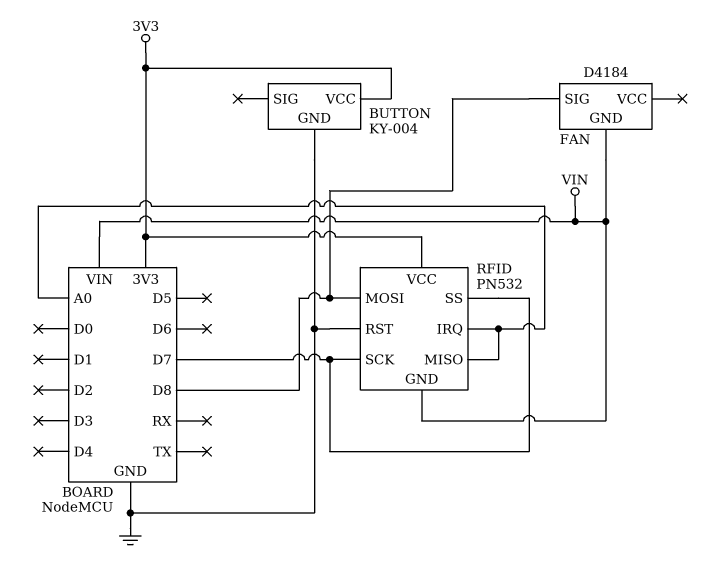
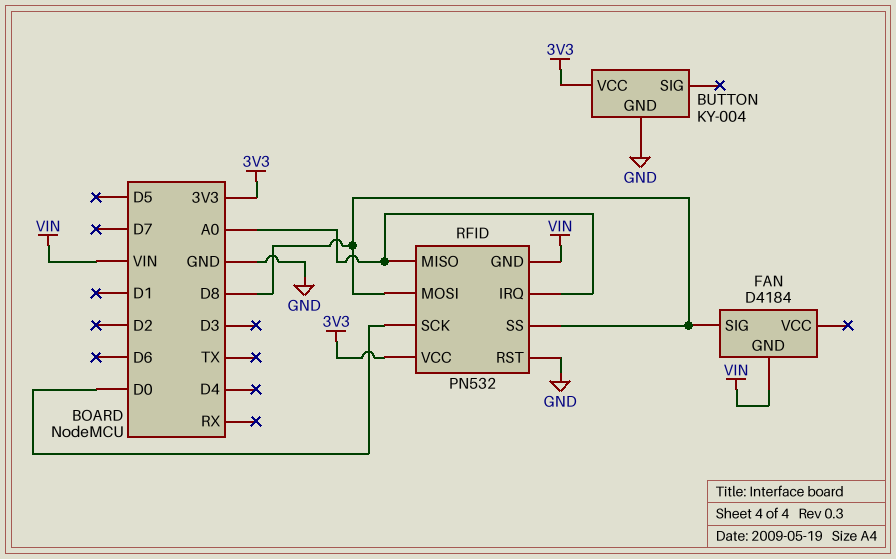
RFID pin SCK: D7 -> D0
RFID pin SS: D7 -> D8

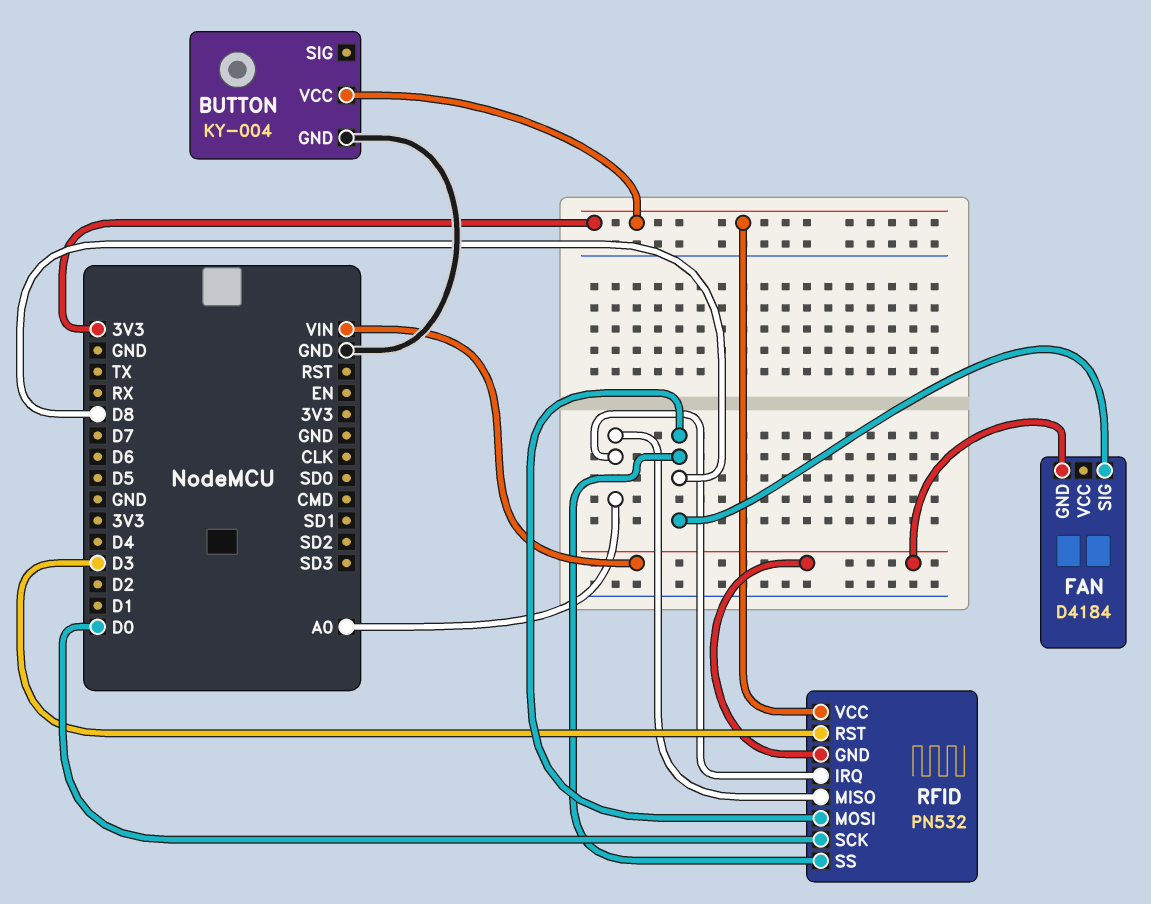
RFID pin RST: GND -> D3

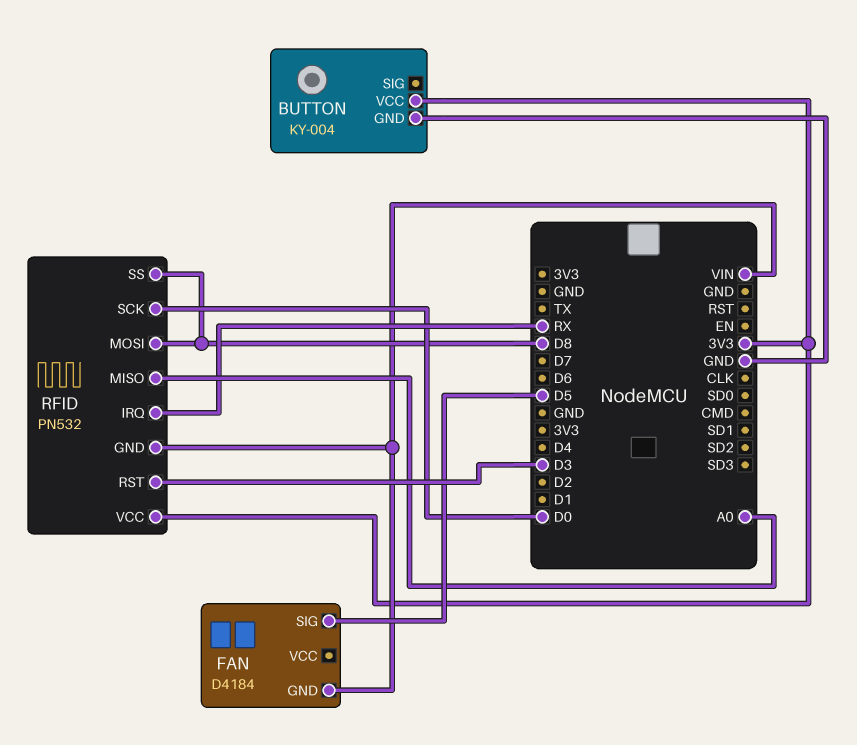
FAN pin SIG: D8 -> D5
RFID pin IRQ: A0 -> RX

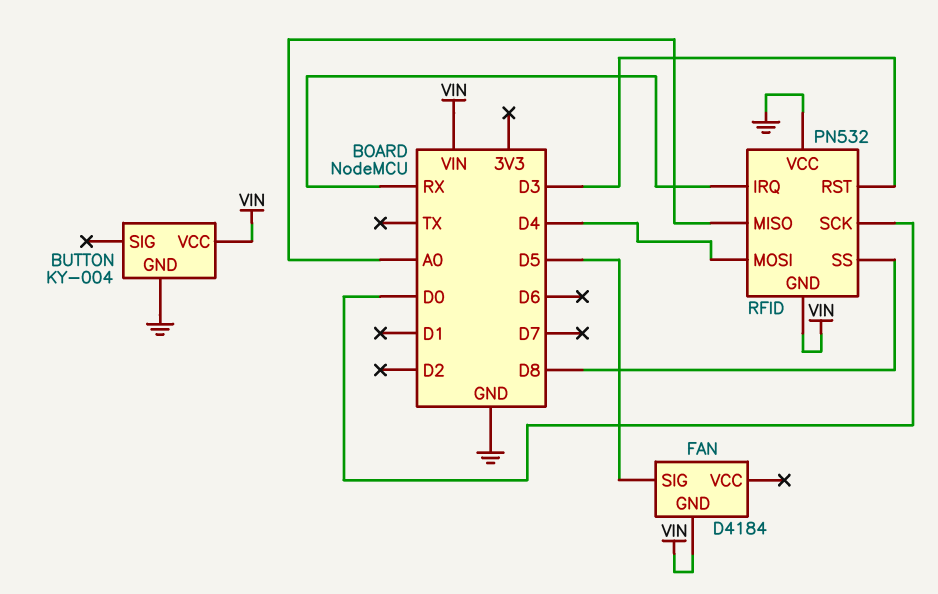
BUTTON pin VCC: 3V3 -> VIN
RFID pin MOSI: D8 -> D4
RFID pin VCC: 3V3 -> GND

